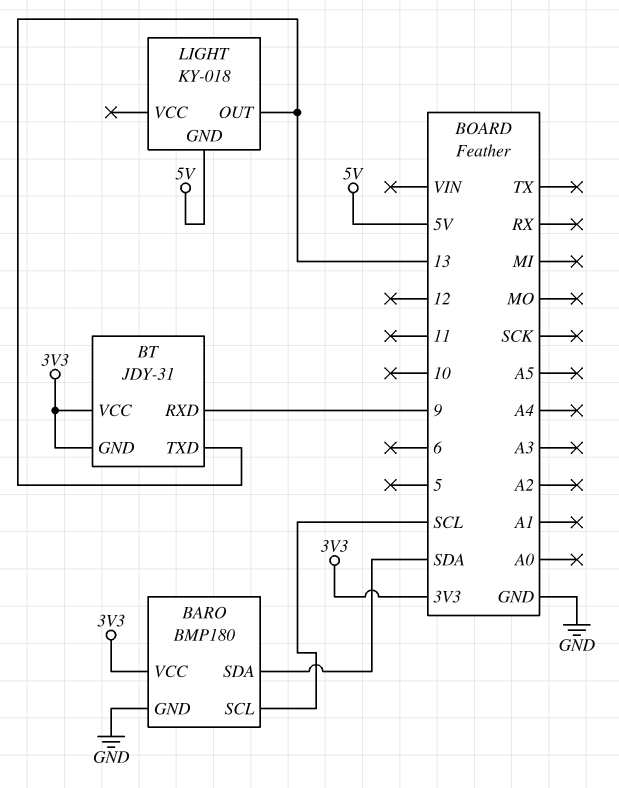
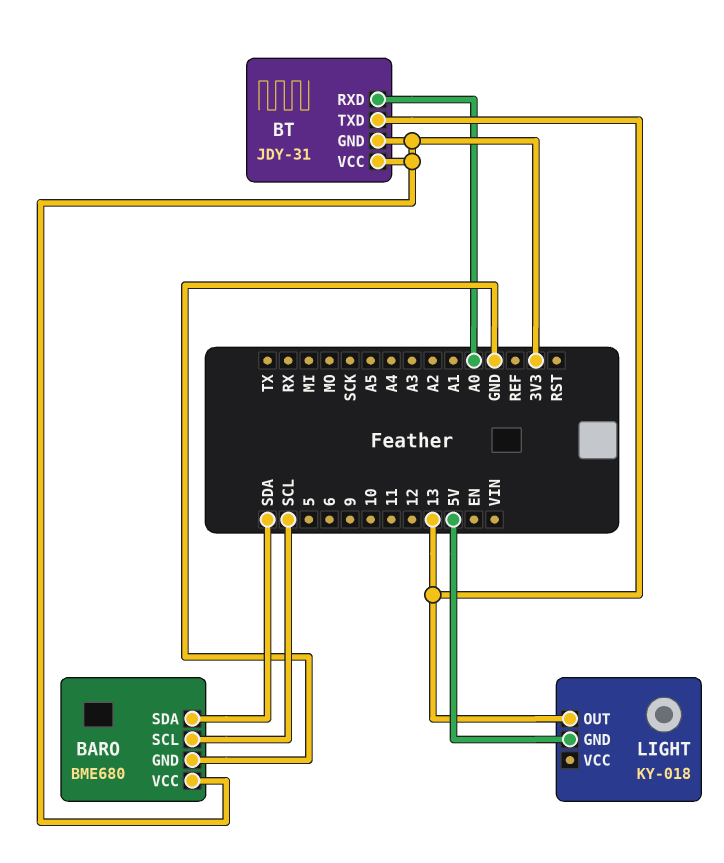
BARO: BMP180 -> BME680
BT pin RXD: 9 -> A0

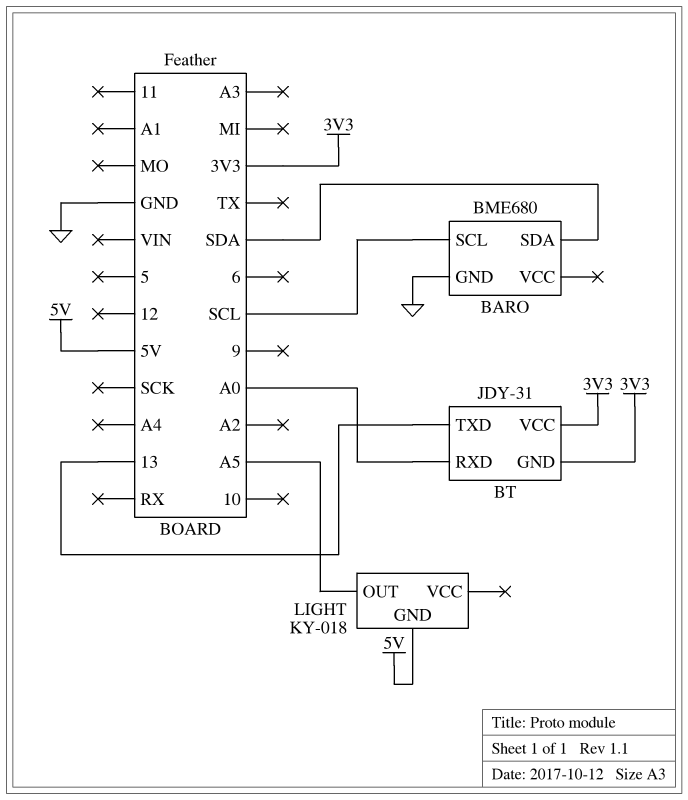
BARO pin VCC: 3V3 -> none
LIGHT pin OUT: 13 -> A5

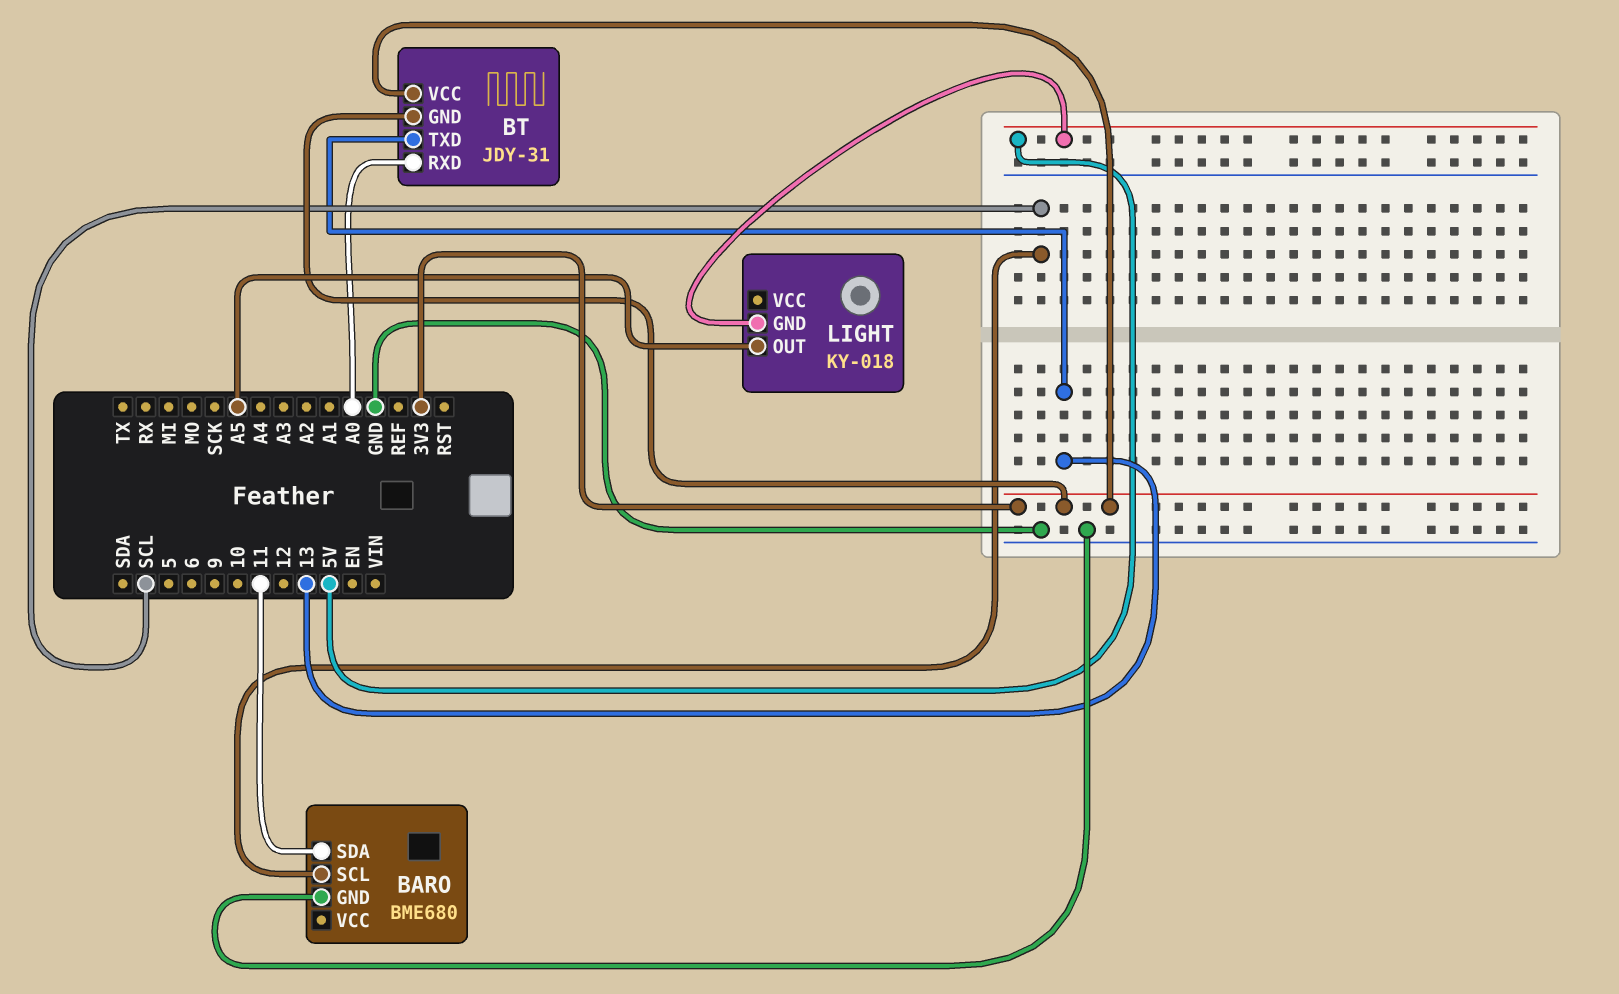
BARO pin SDA: SDA -> 11

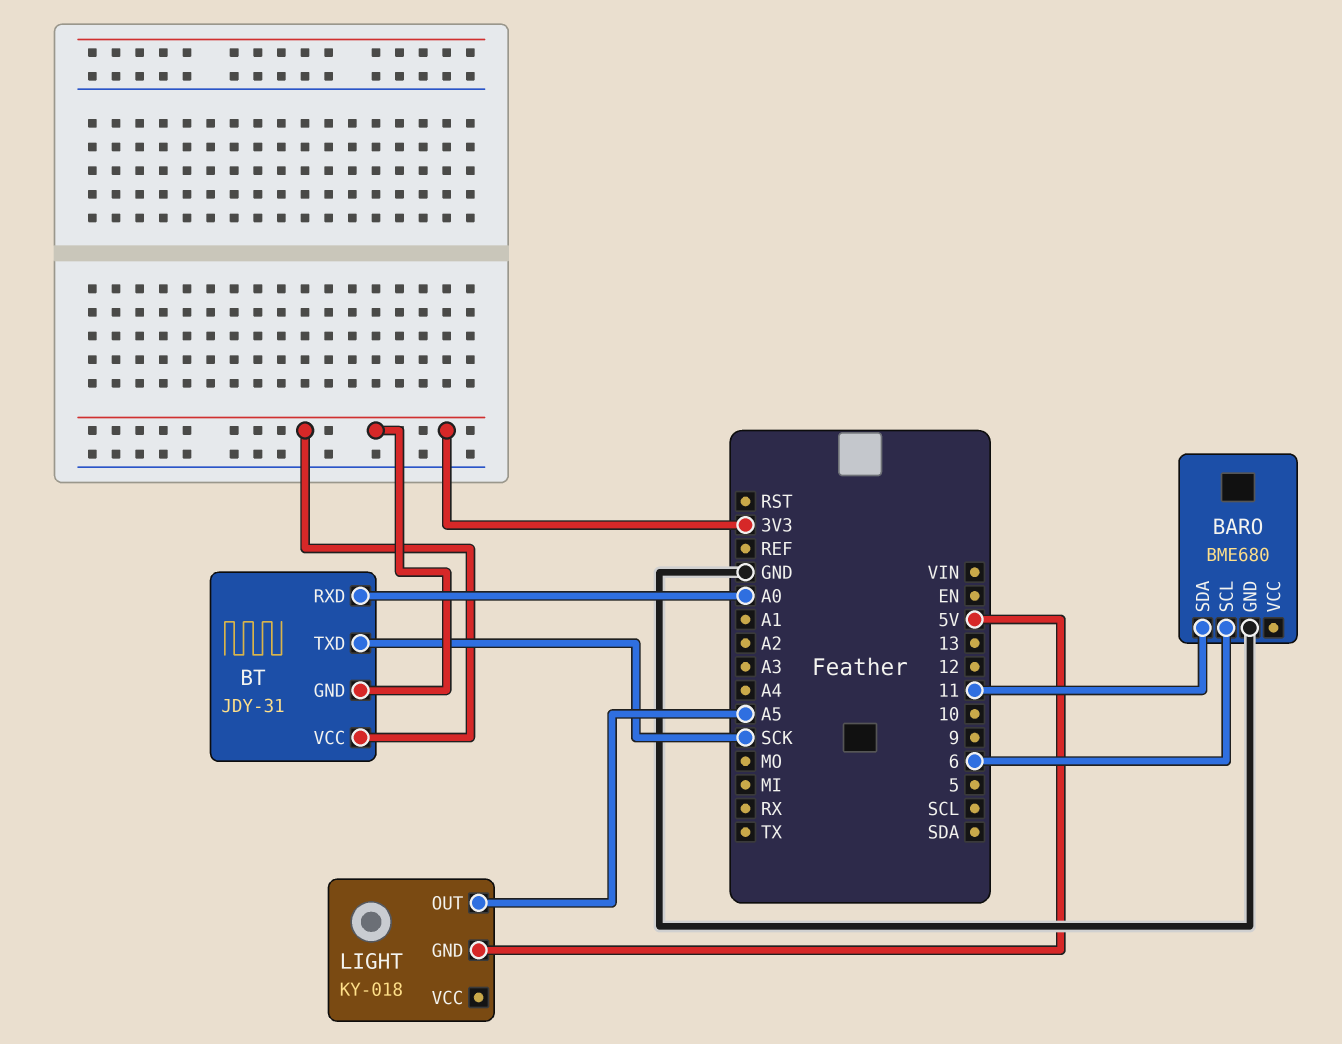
BARO pin SCL: SCL -> 6
BT pin TXD: 13 -> SCK

